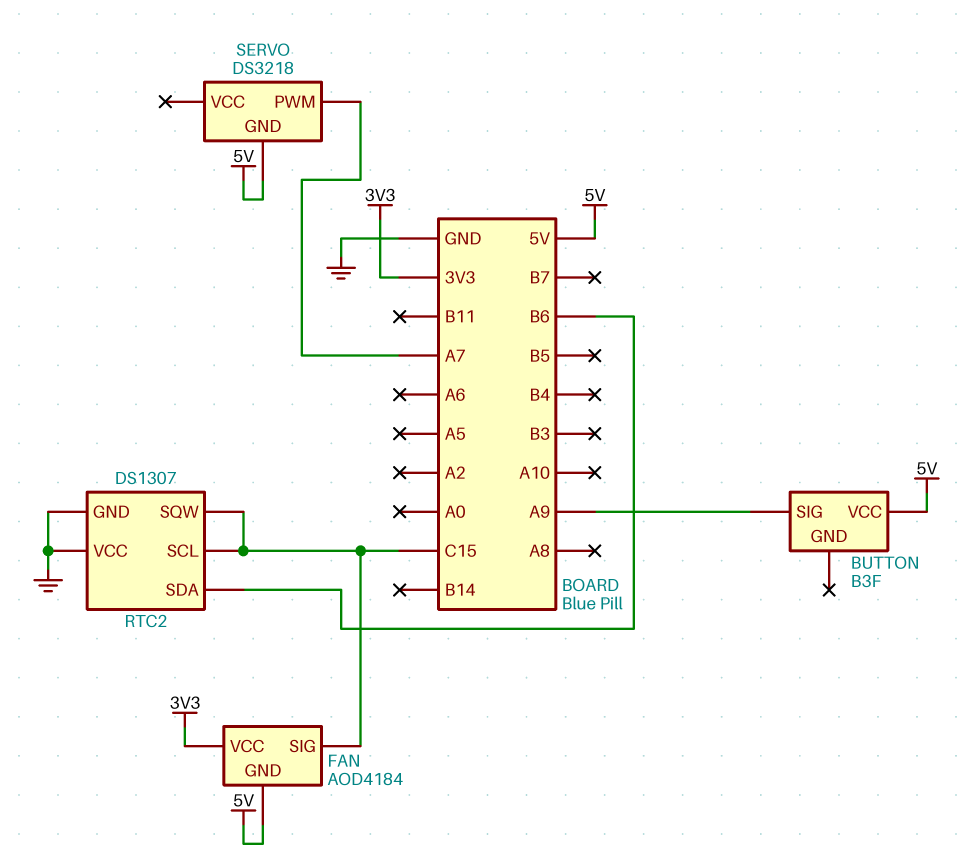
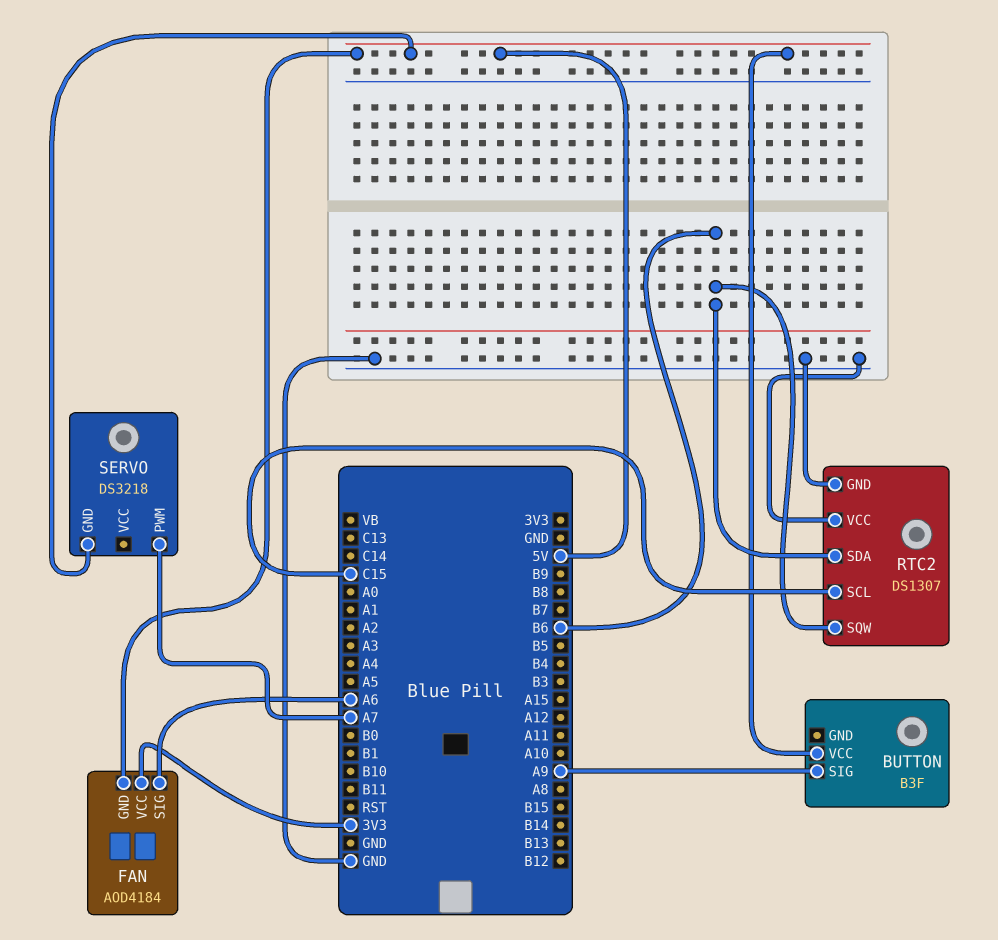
FAN pin SIG: C15 -> A6
RTC2 pin SQW: C15 -> B6

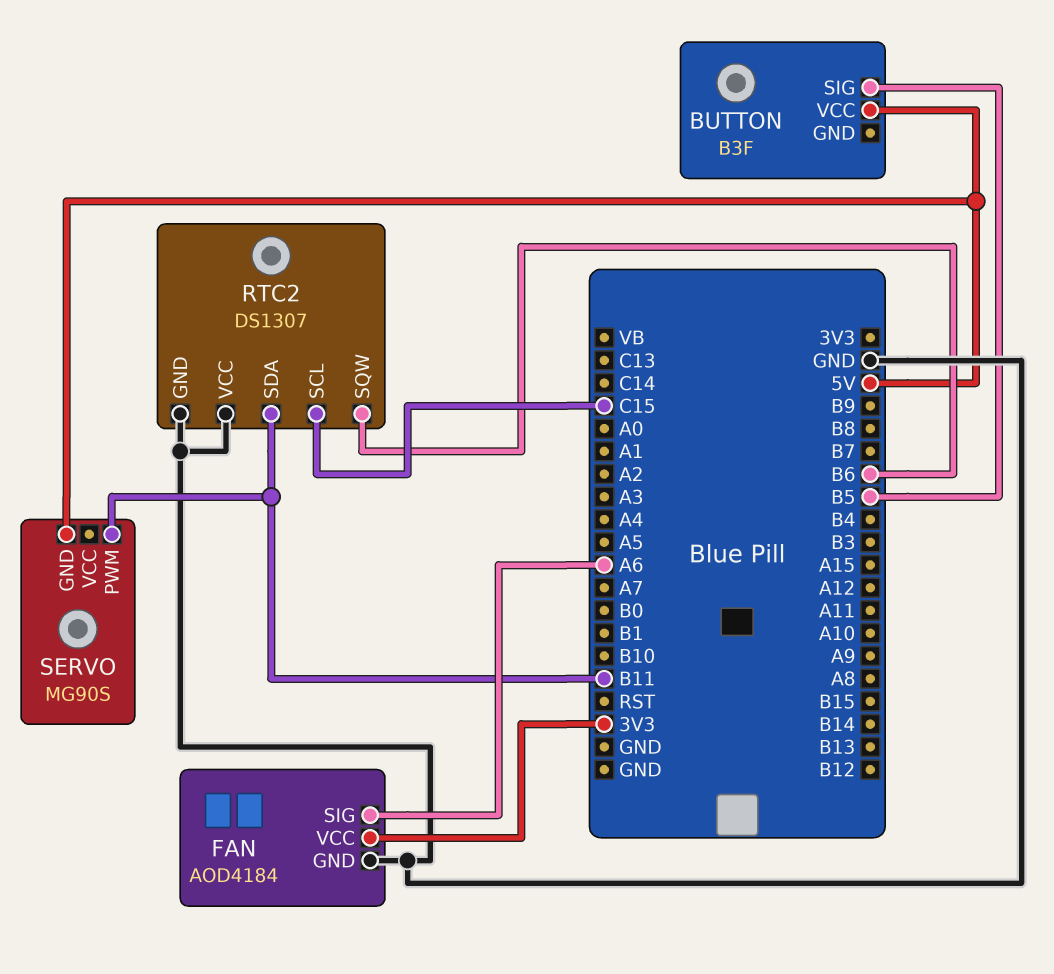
BUTTON pin SIG: A9 -> B5
FAN pin GND: 5V -> GND
RTC2 pin SDA: B6 -> B11
SERVO: DS3218 -> MG90S
SERVO pin PWM: A7 -> B11

